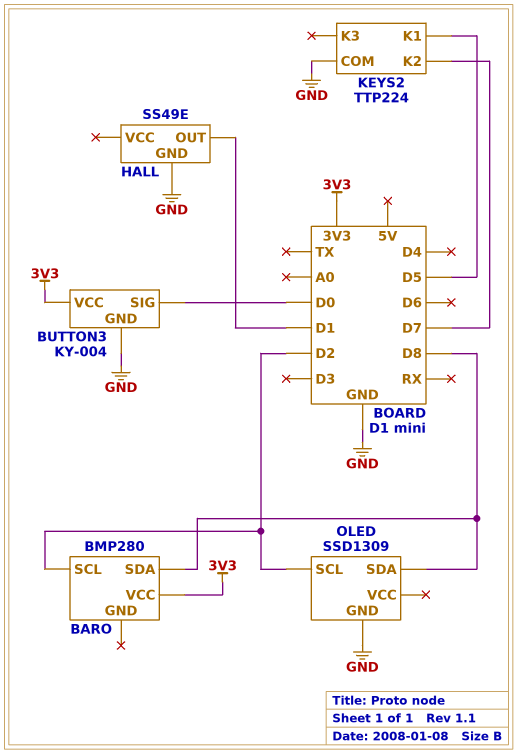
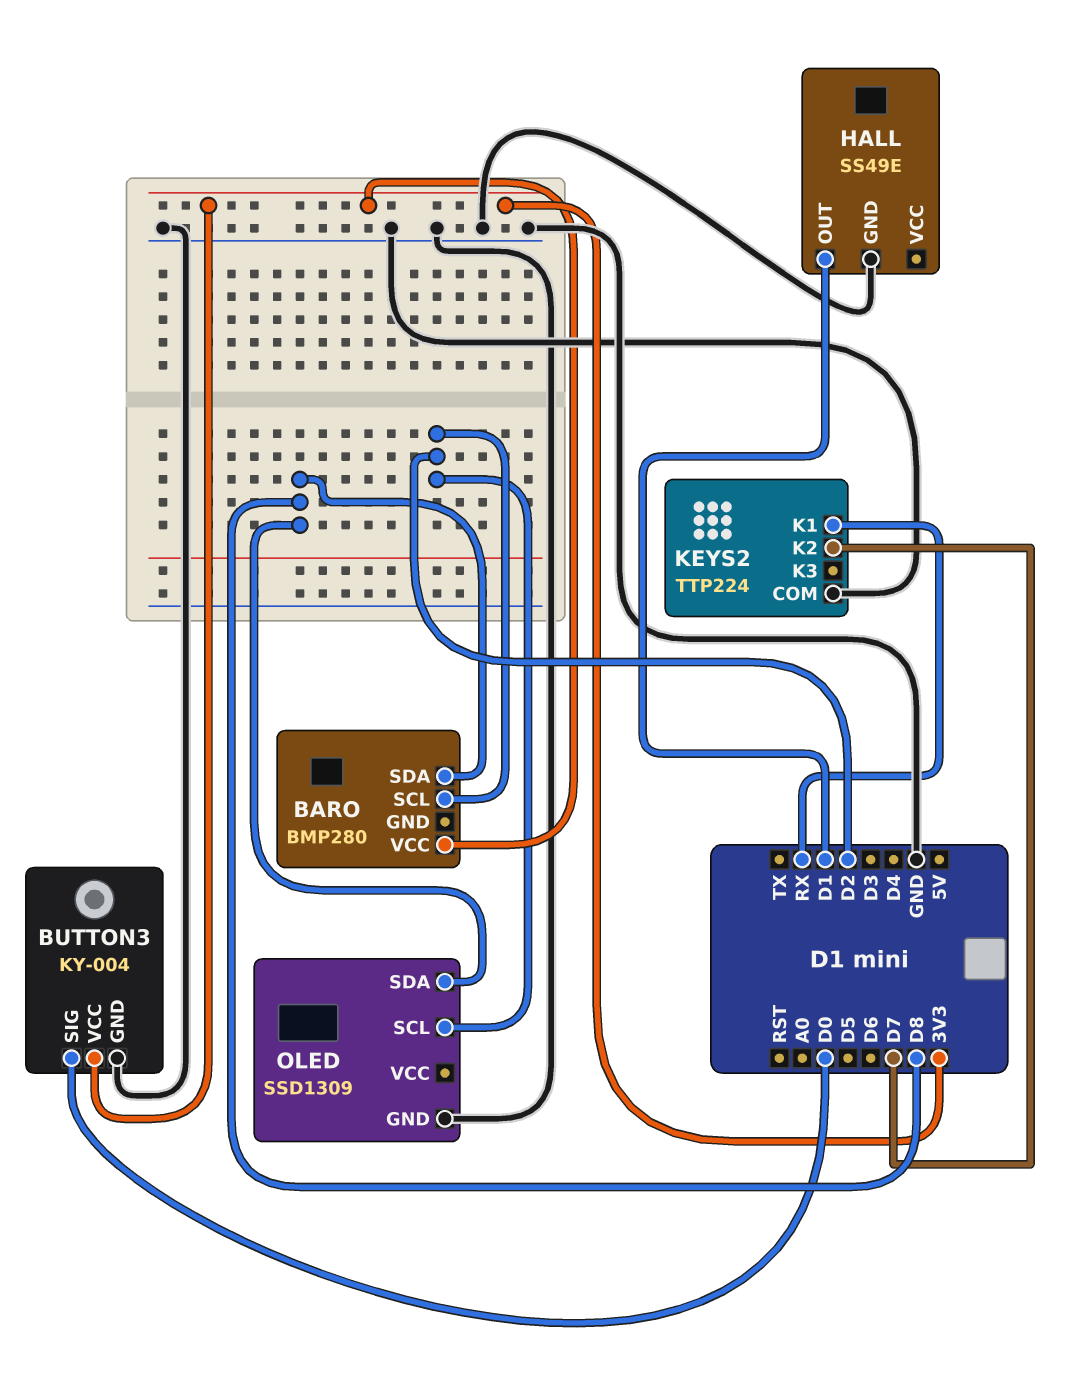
KEYS2 pin K1: D5 -> RX

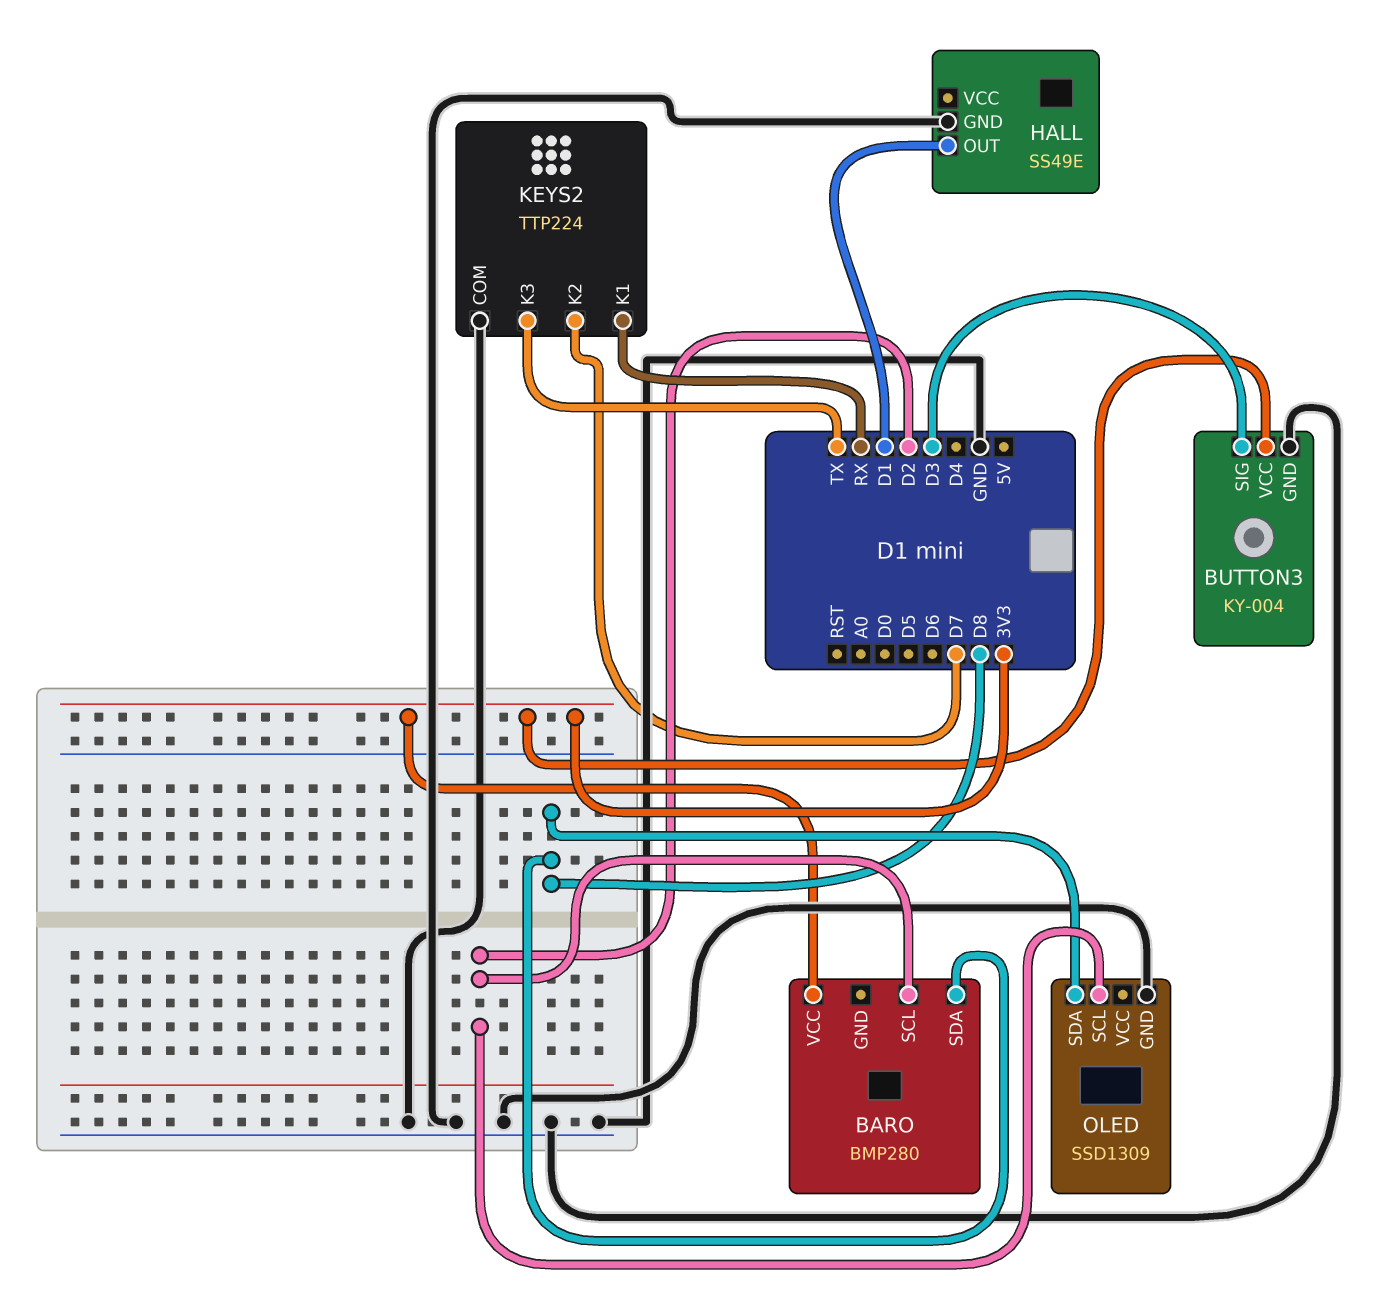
BUTTON3 pin SIG: D0 -> D3
KEYS2 pin K3: none -> TX

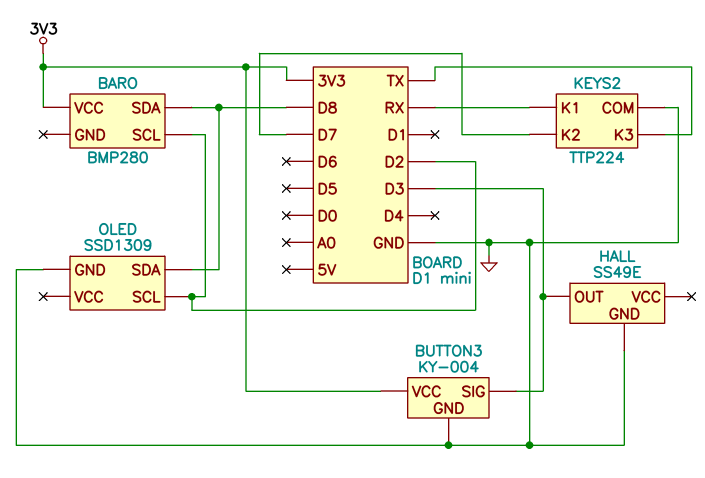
HALL pin OUT: D1 -> D3

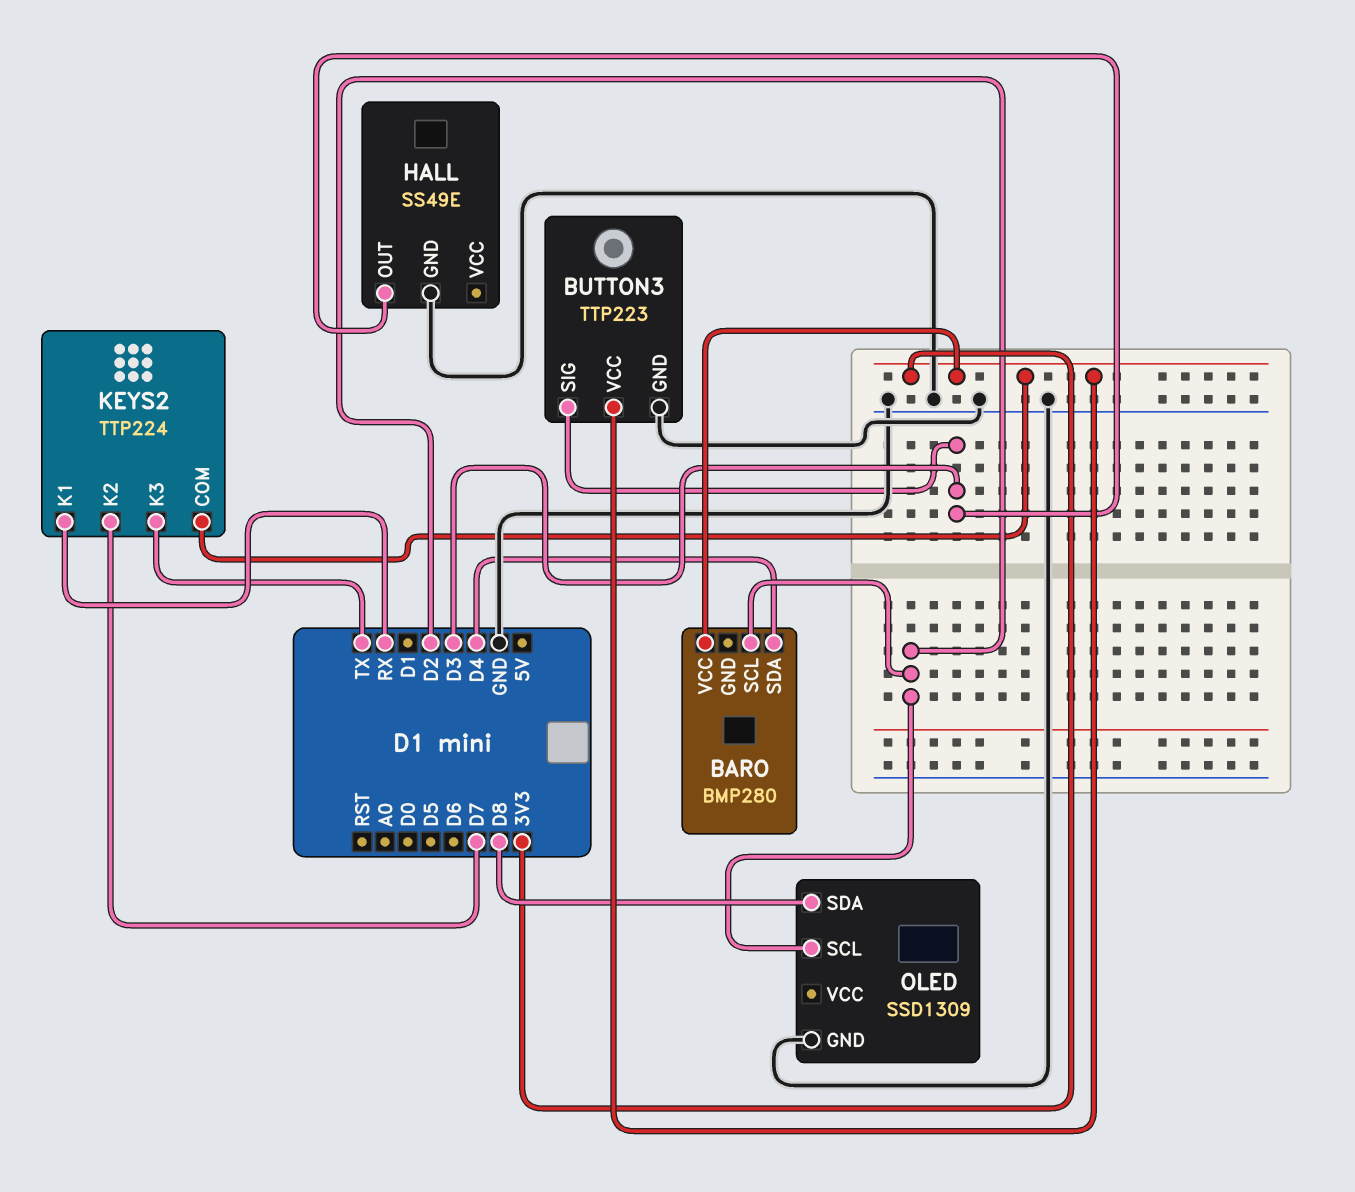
BARO pin SDA: D8 -> D4
BUTTON3: KY-004 -> TTP223
KEYS2 pin COM: GND -> 3V3

